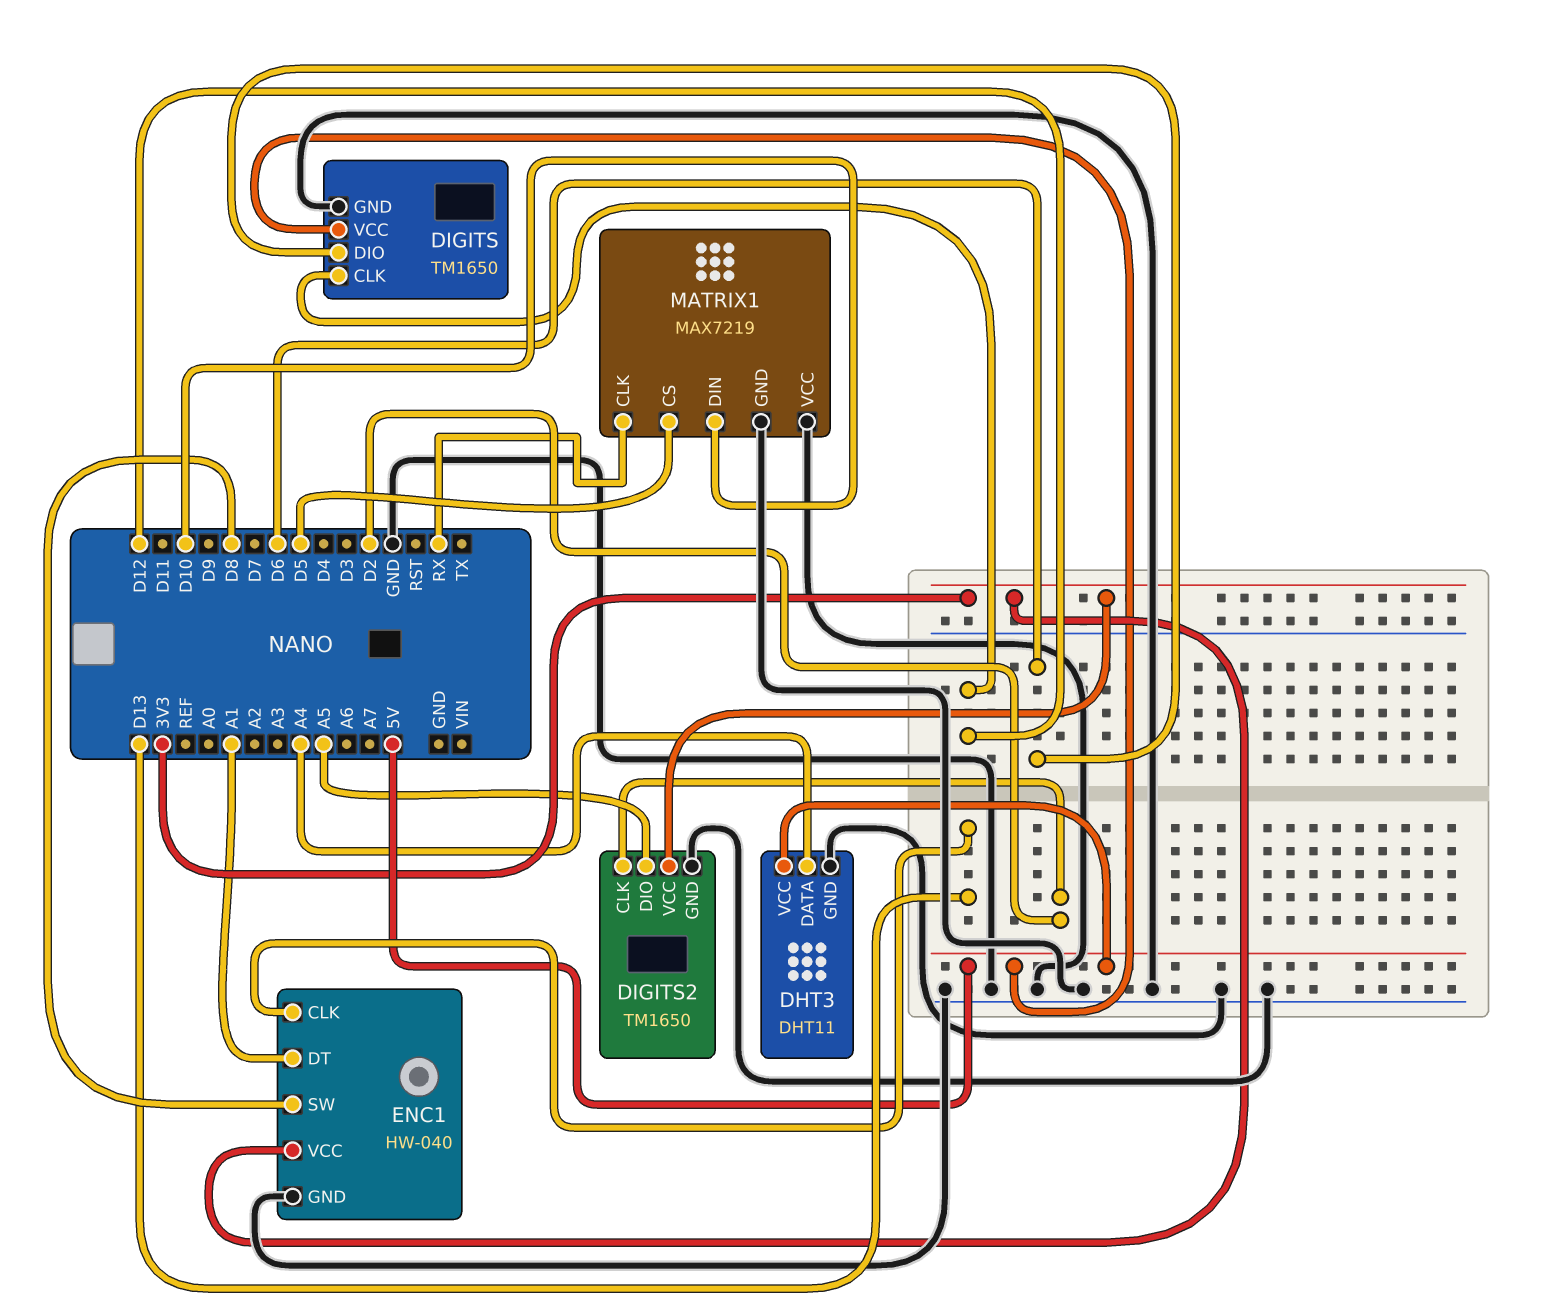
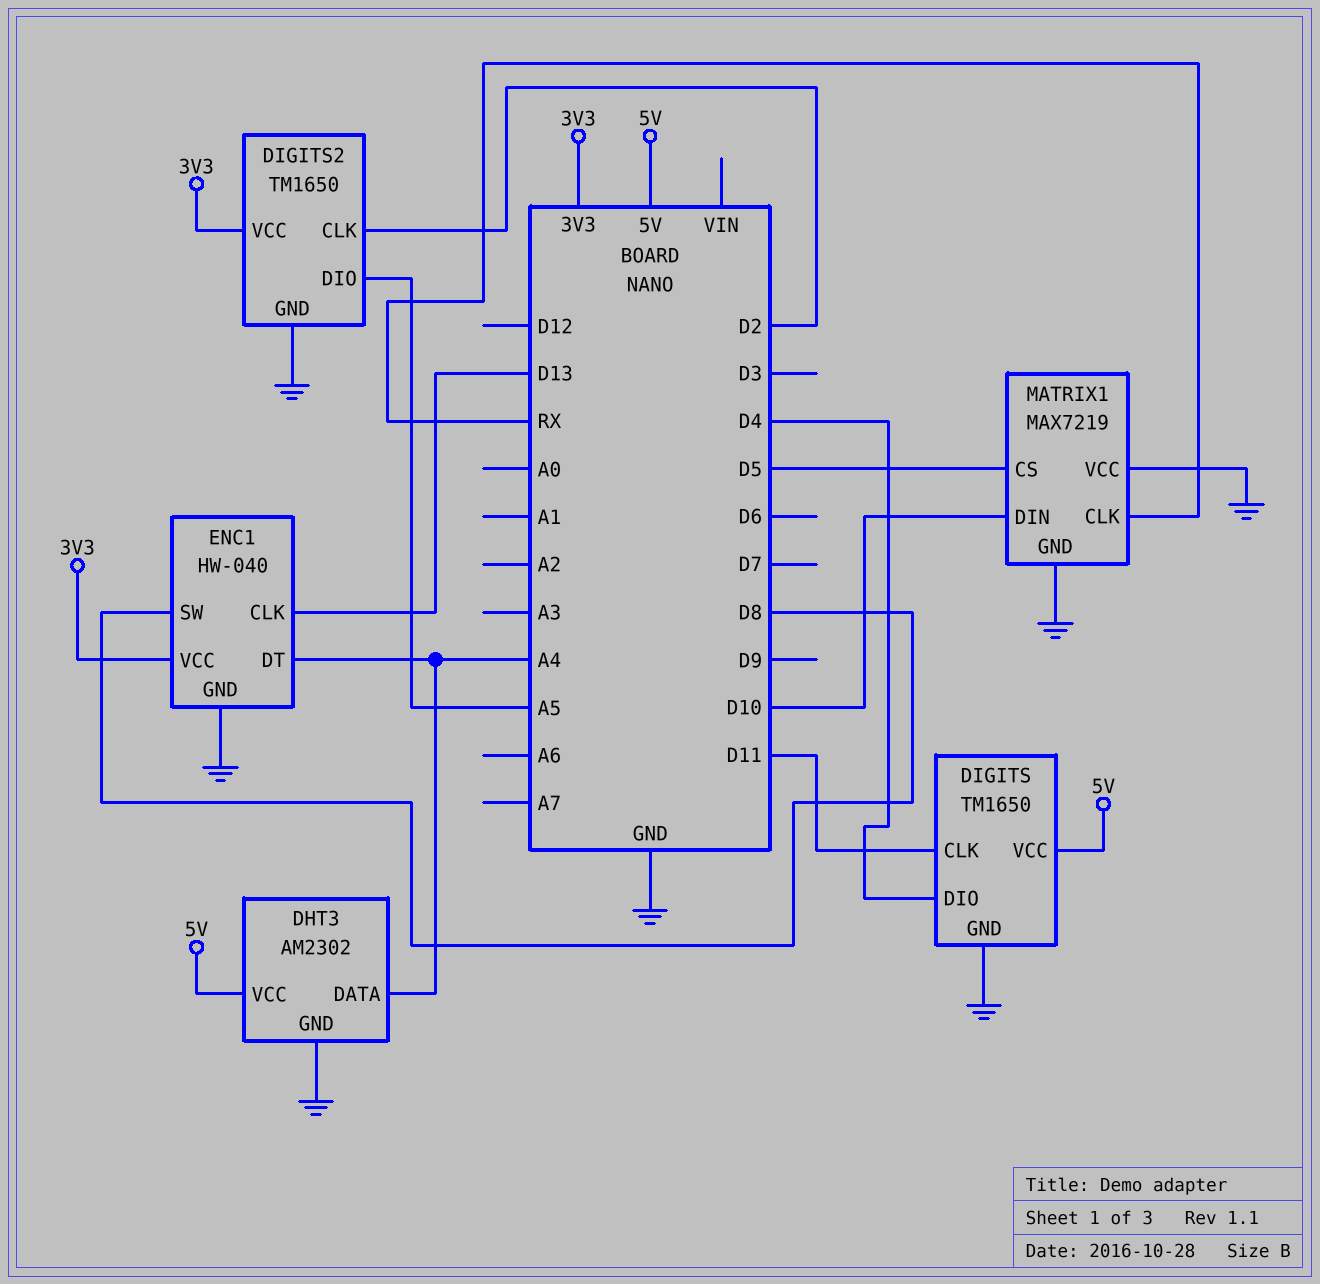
DHT3: DHT11 -> AM2302
DIGITS pin CLK: D12 -> D11
DIGITS pin DIO: D6 -> D4
ENC1 pin DT: A1 -> A4

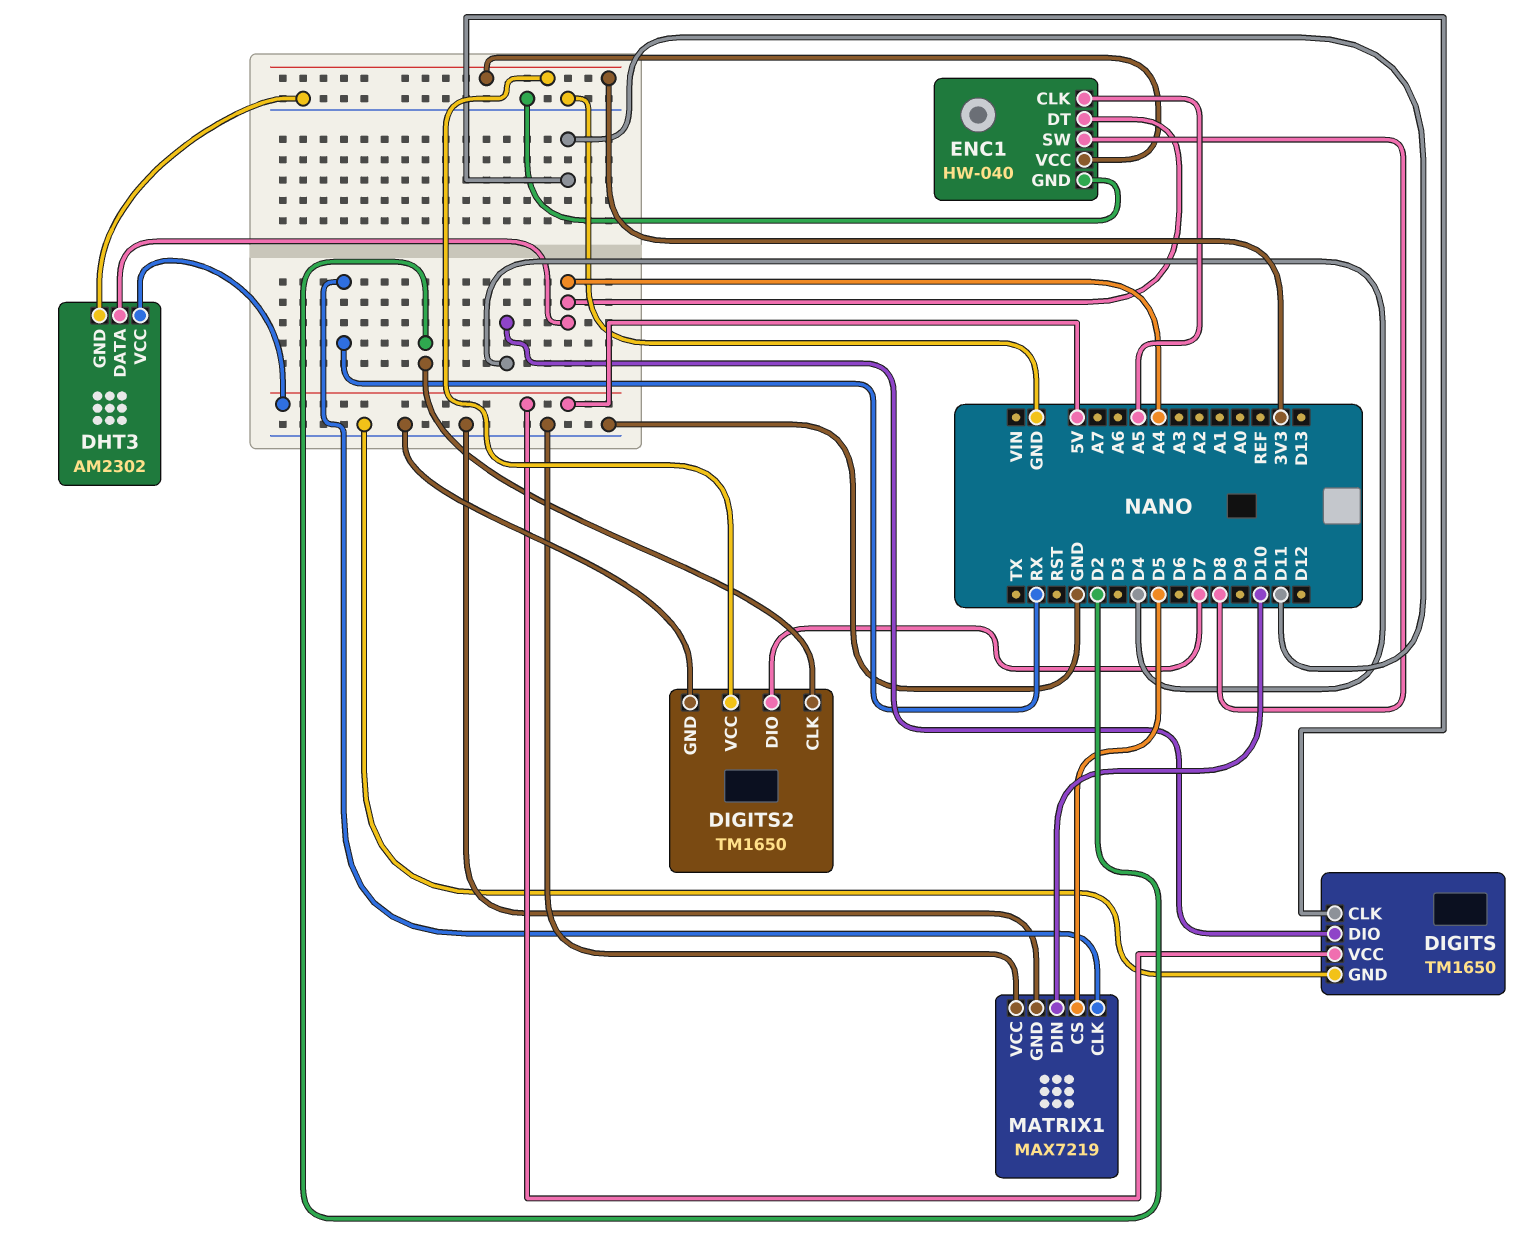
DIGITS2 pin DIO: A5 -> D7
ENC1 pin CLK: D13 -> A5

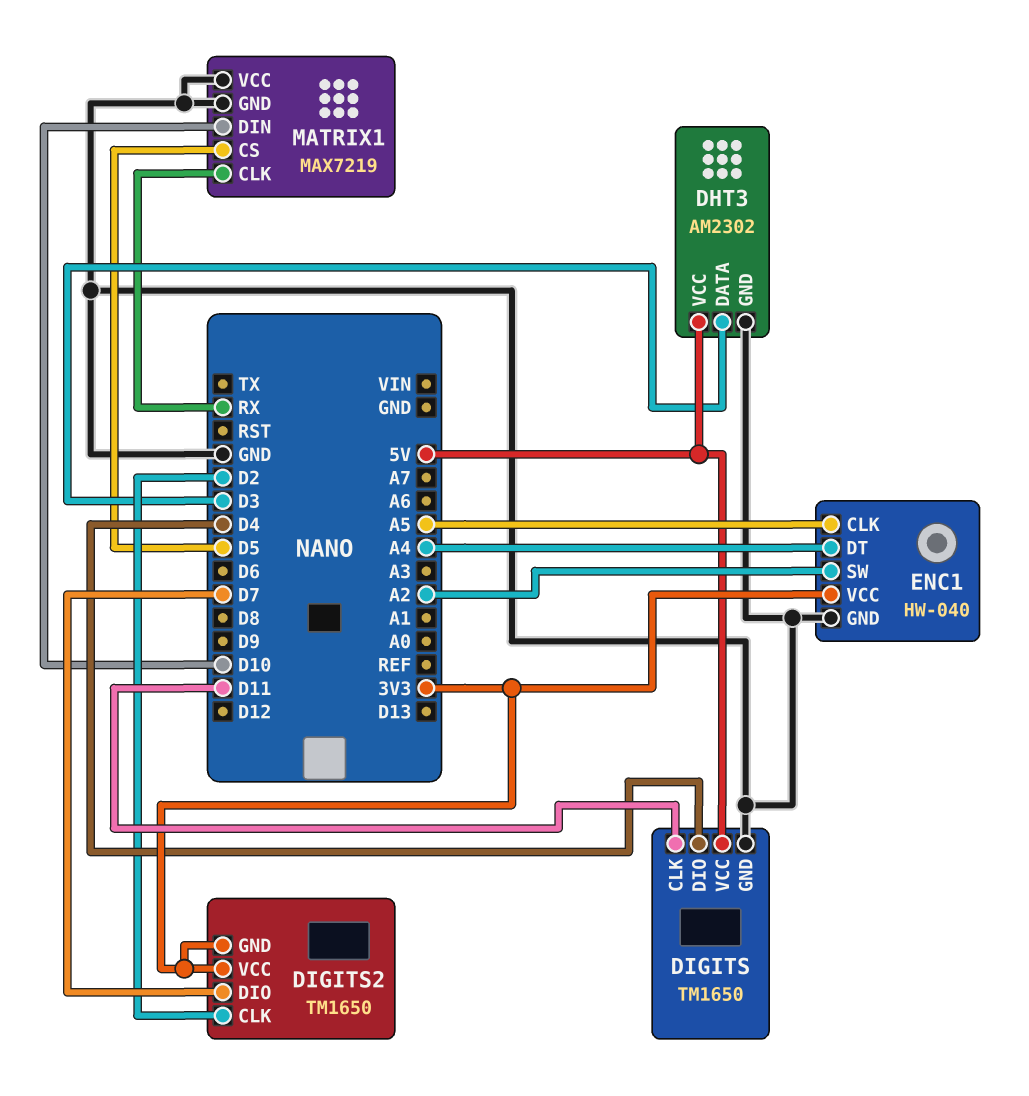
DHT3 pin DATA: A4 -> D3
DIGITS2 pin GND: GND -> 3V3
ENC1 pin SW: D8 -> A2

